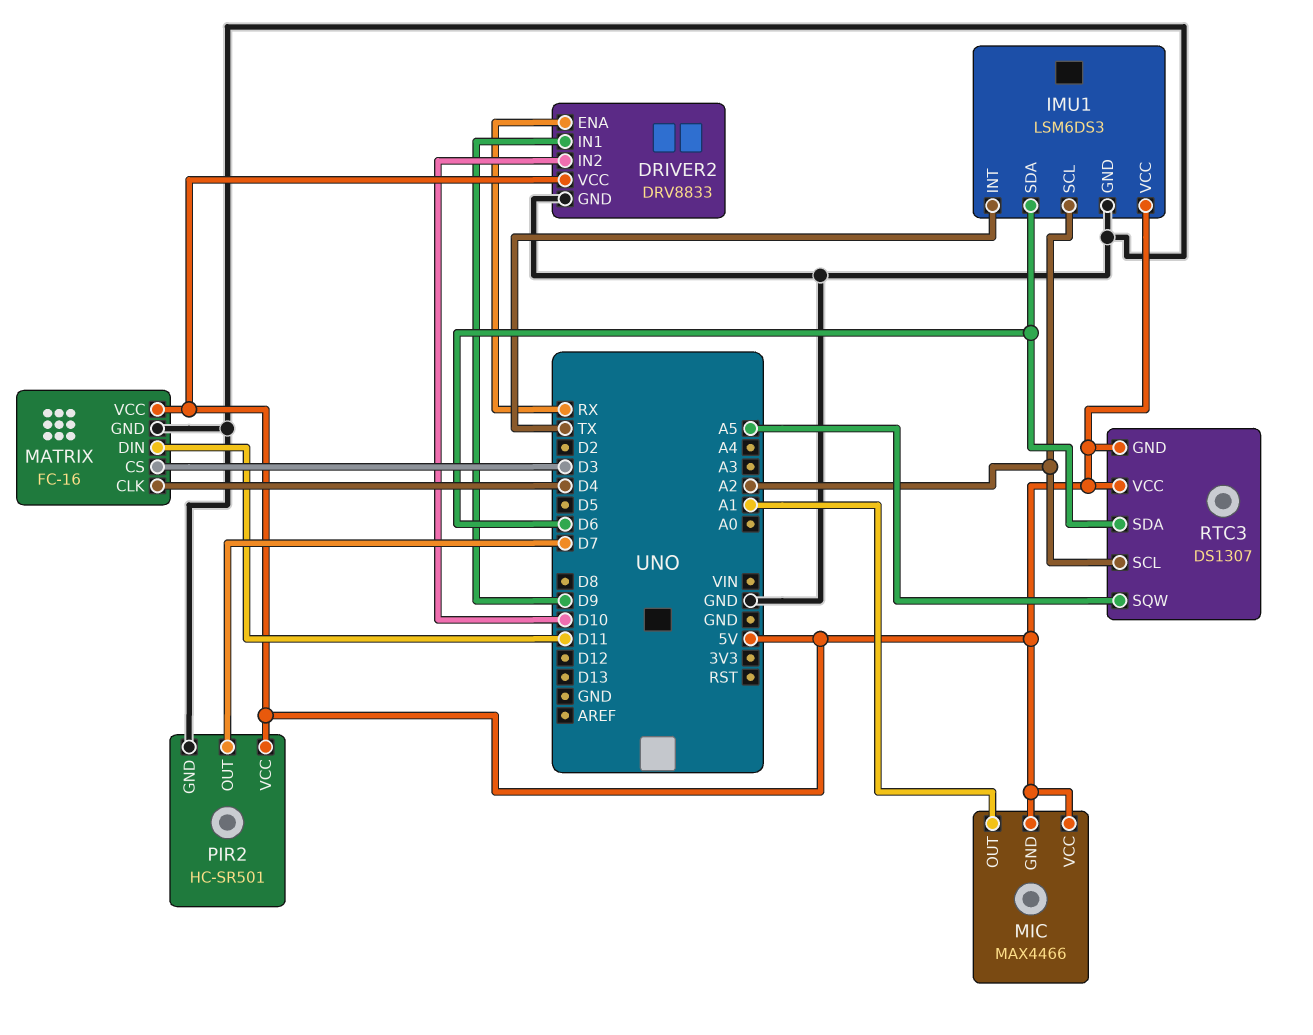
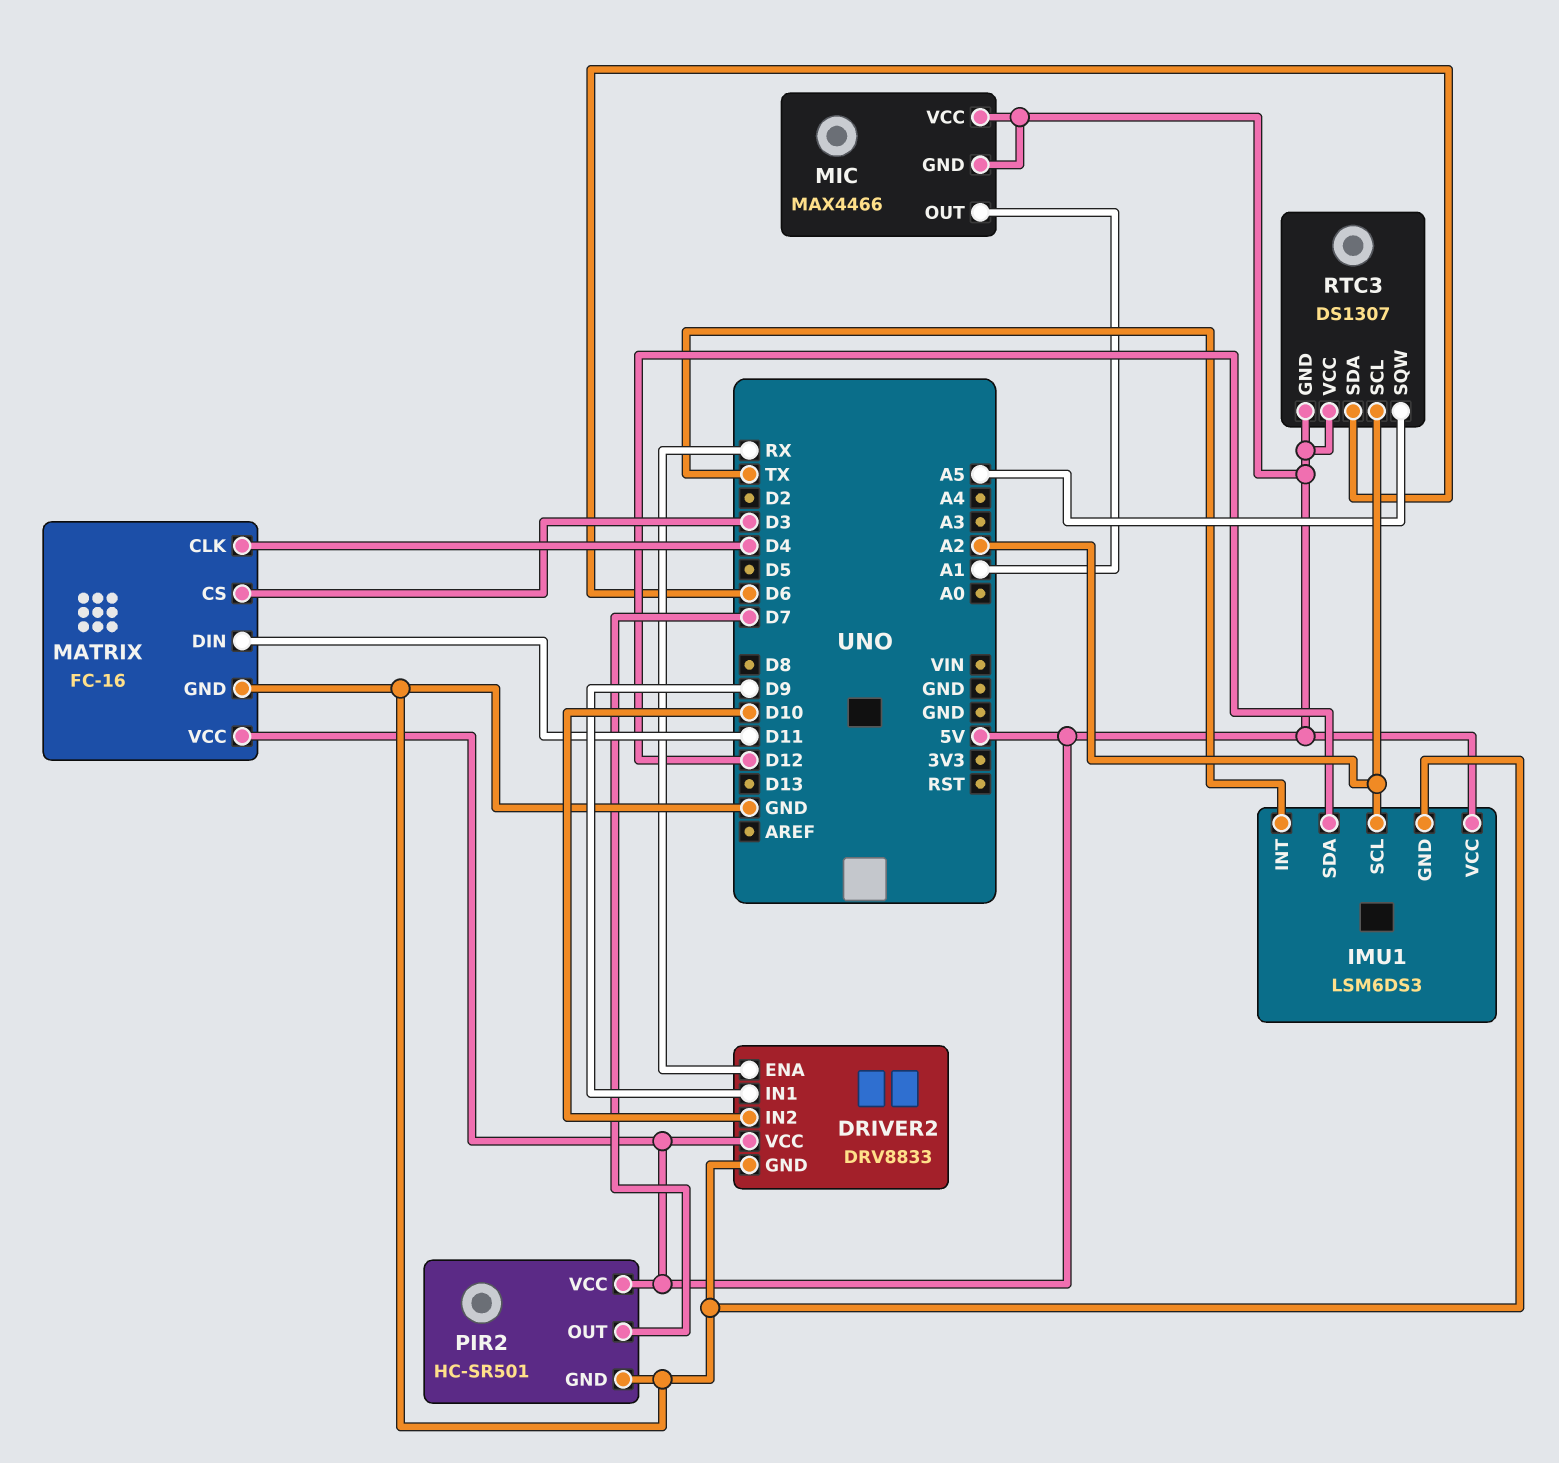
IMU1 pin SDA: D6 -> D12

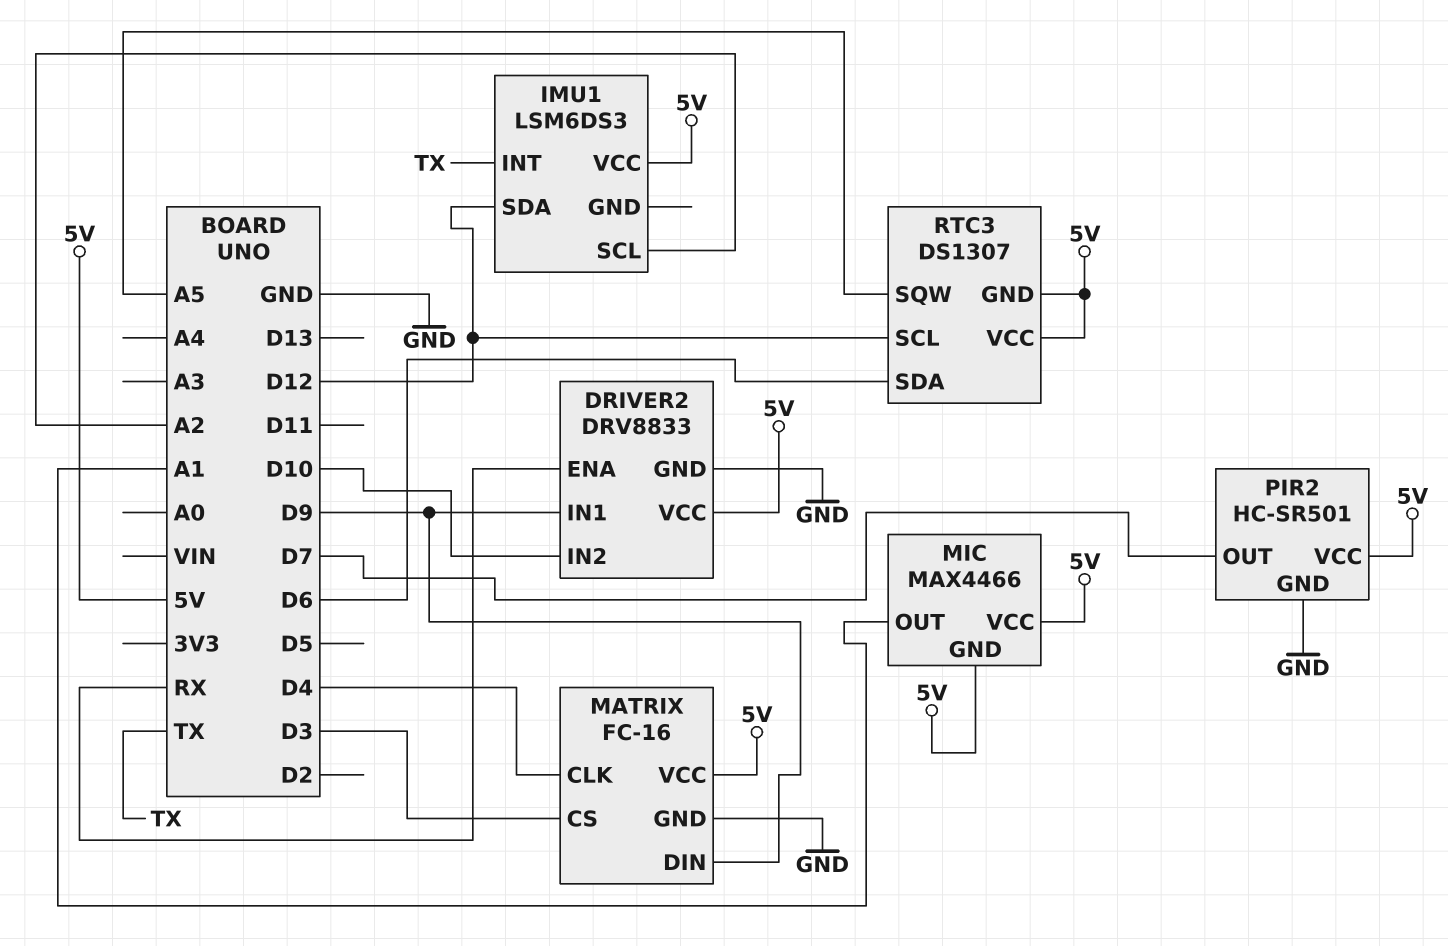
IMU1 pin GND: GND -> none
MATRIX pin DIN: D11 -> D9
RTC3 pin SCL: A2 -> D12

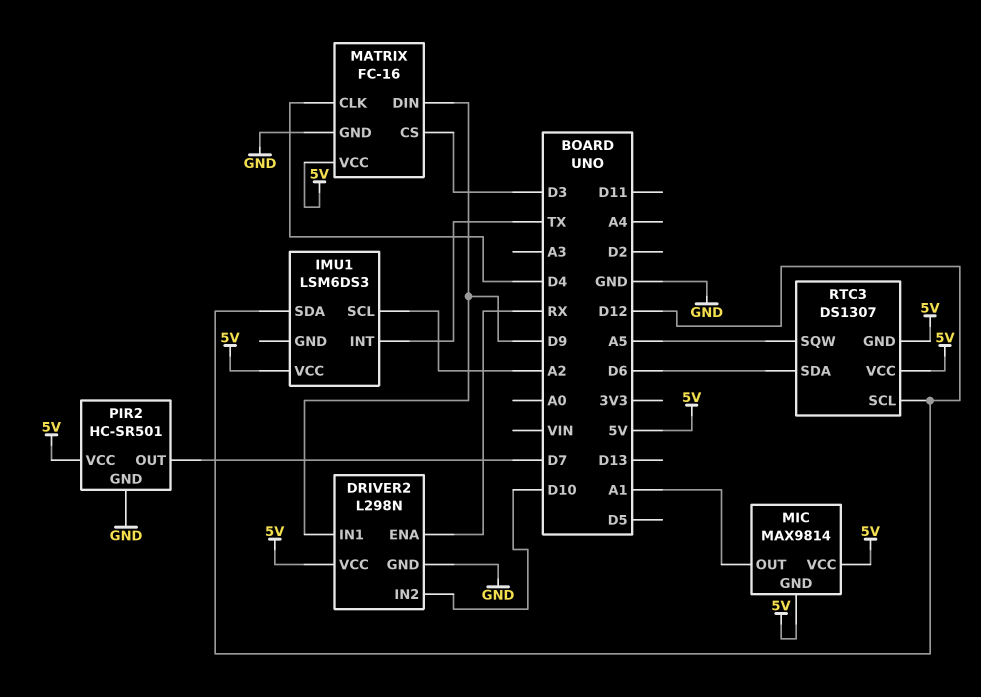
DRIVER2: DRV8833 -> L298N
MIC: MAX4466 -> MAX9814

